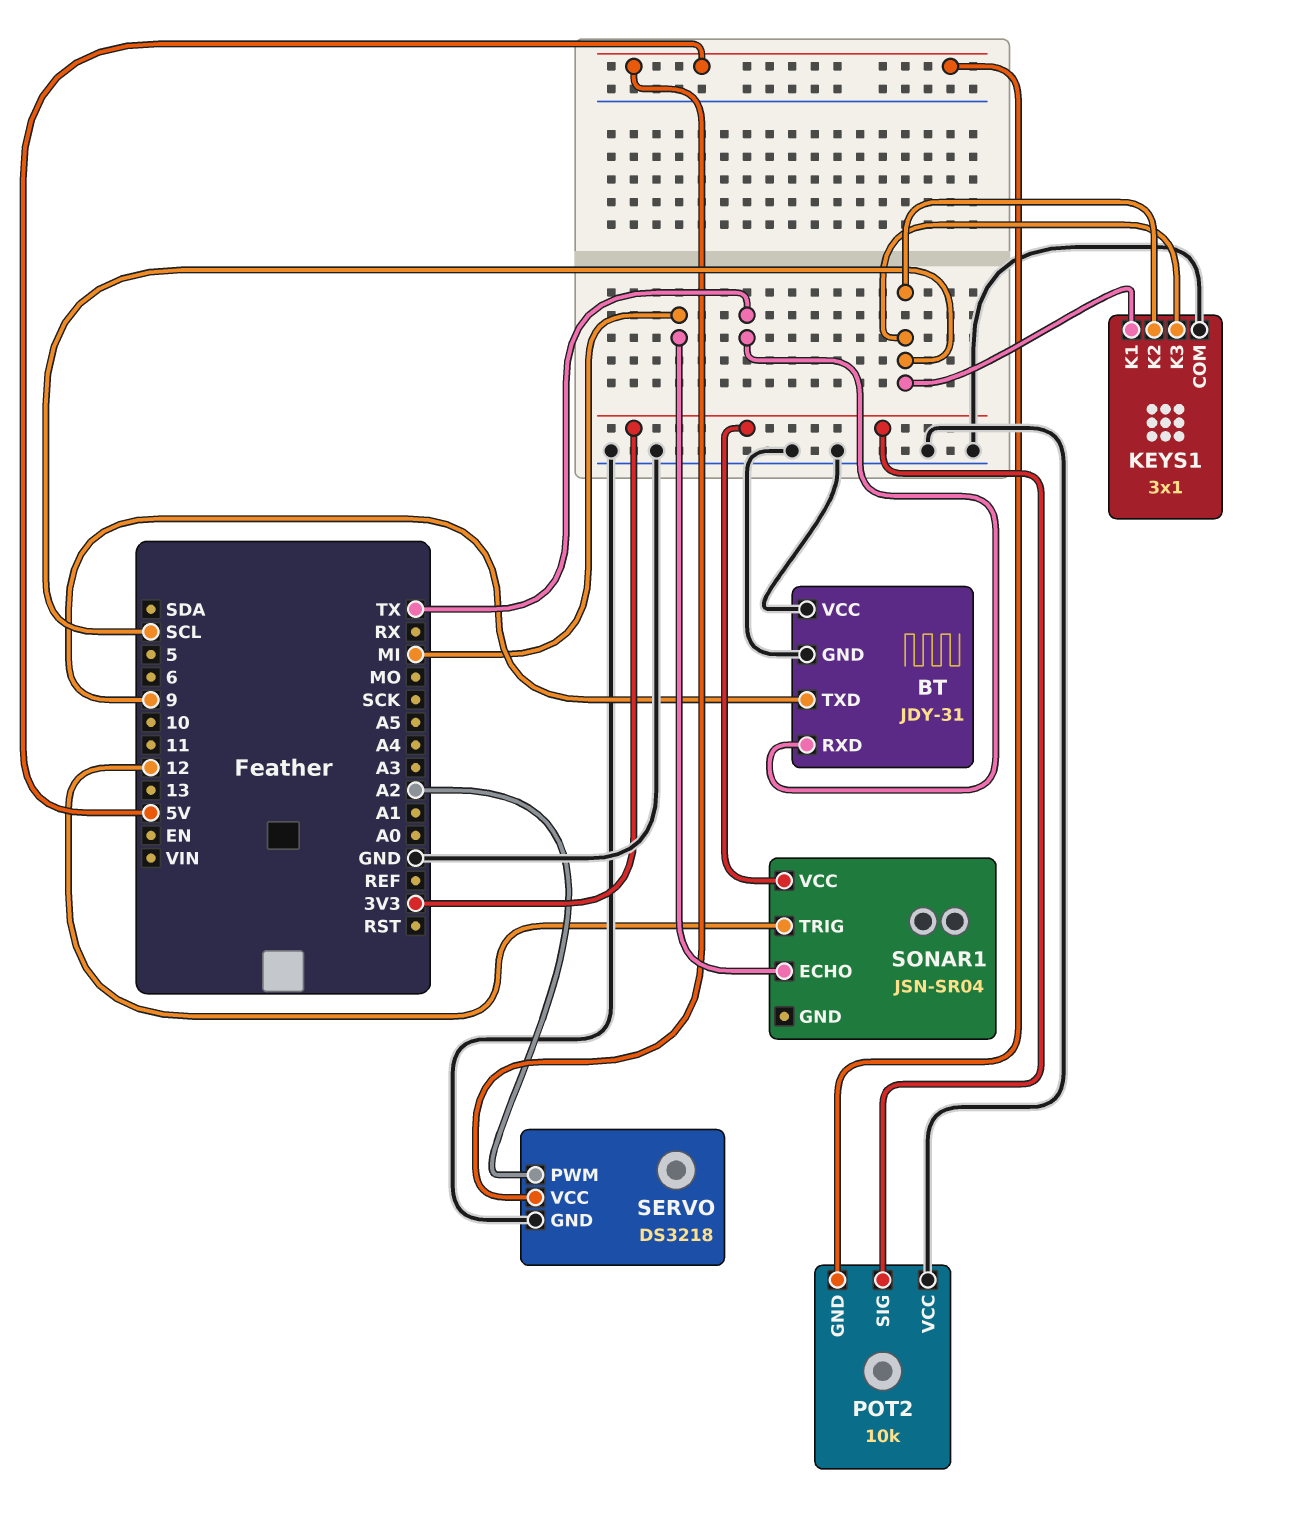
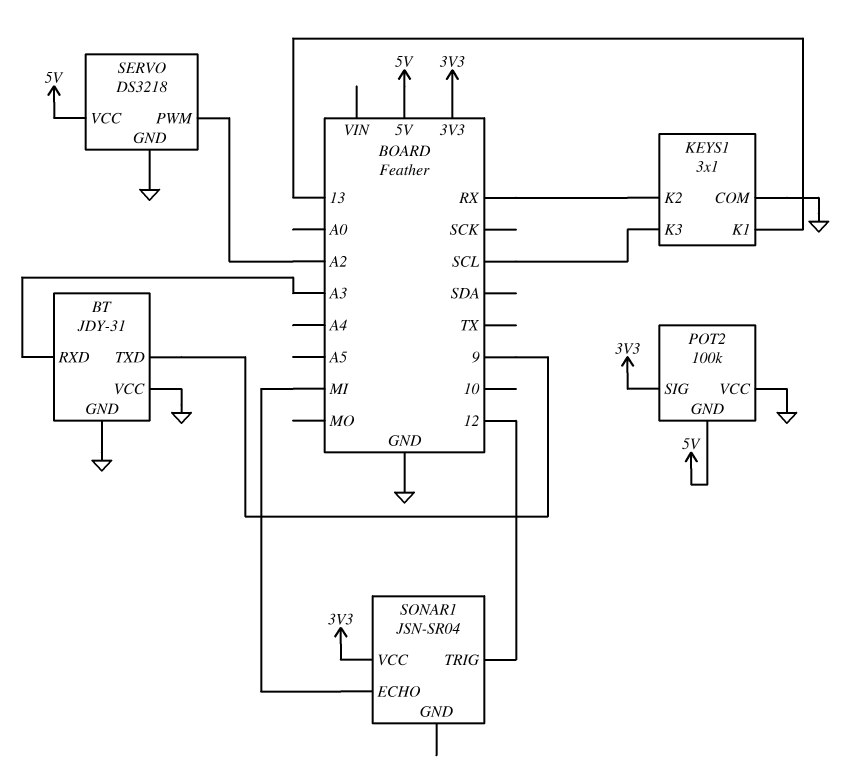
BT pin RXD: TX -> A3
KEYS1 pin K1: SCL -> 13
KEYS1 pin K2: SCL -> RX
POT2: 10k -> 100k

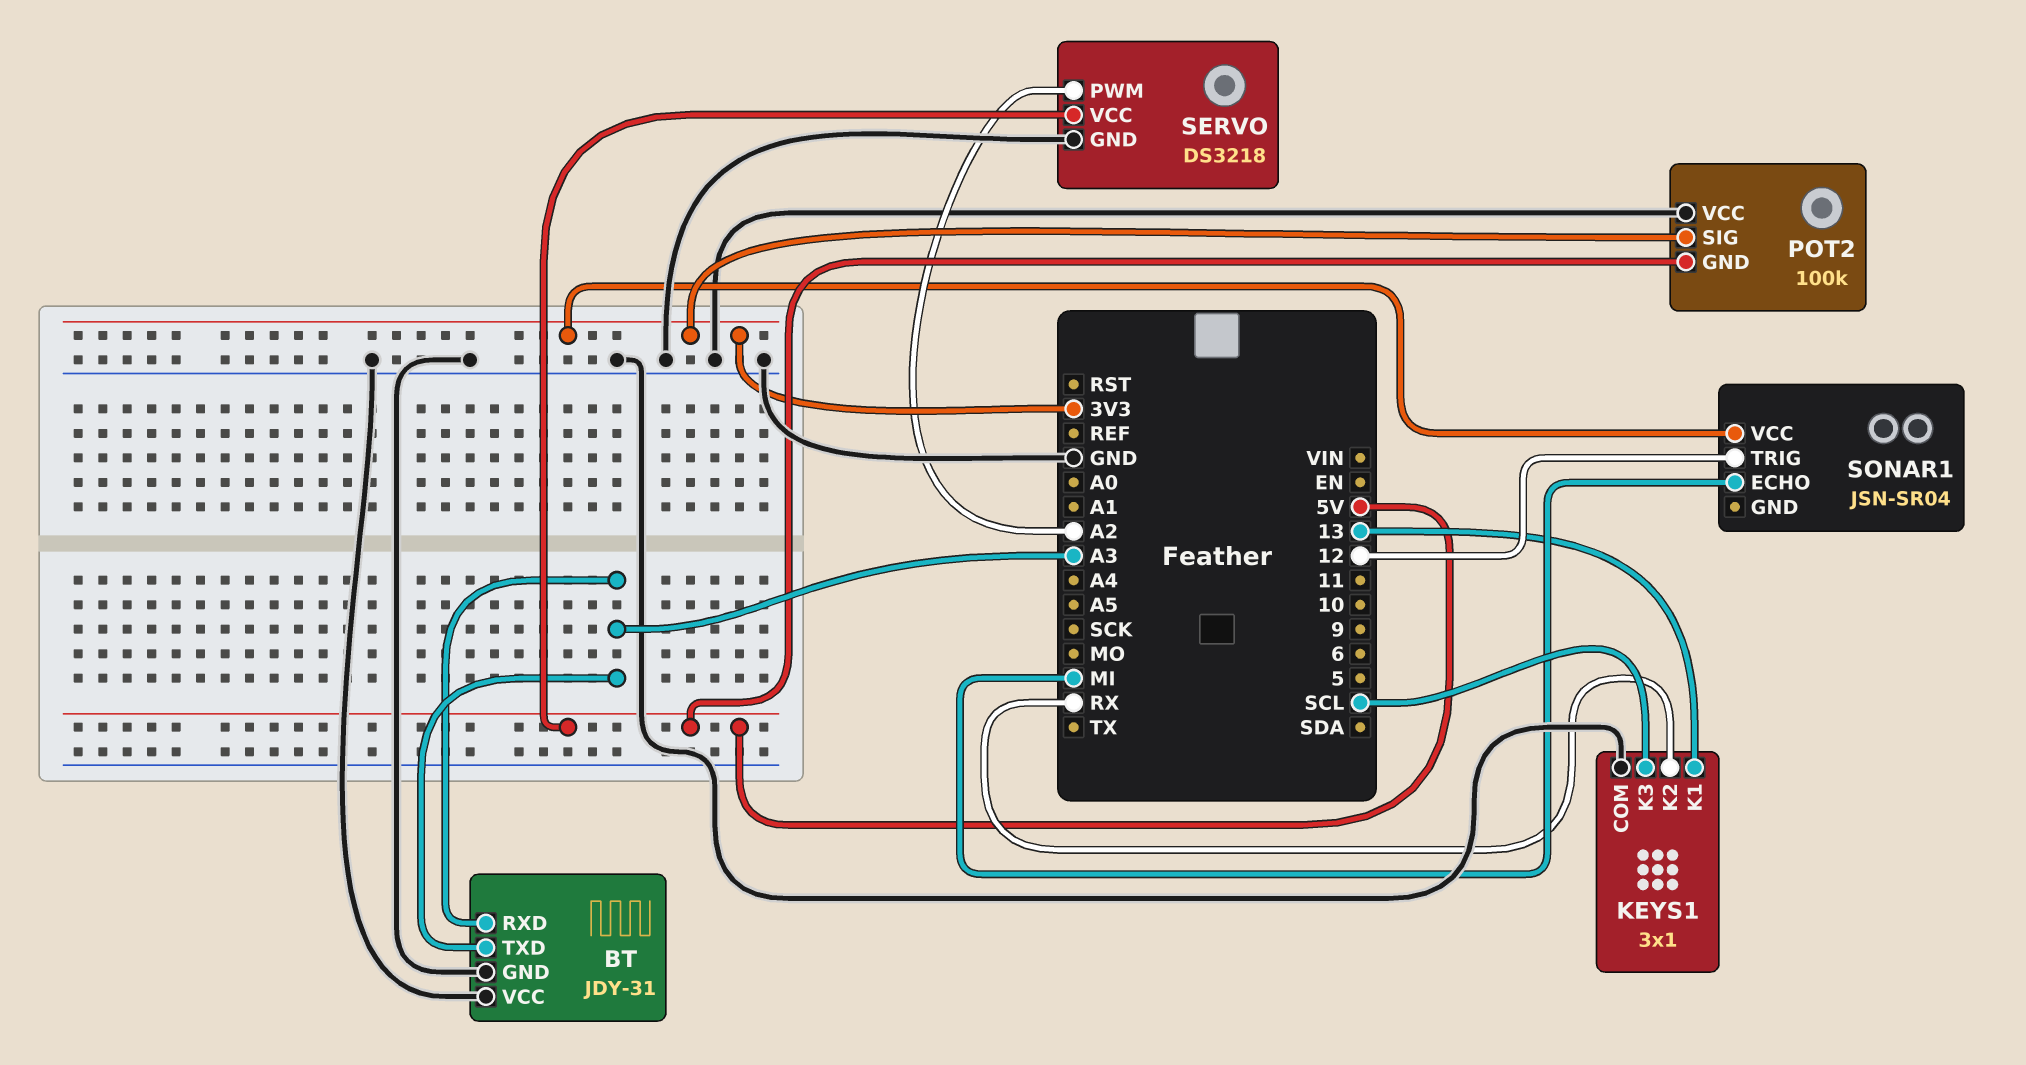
BT pin TXD: 9 -> A3

